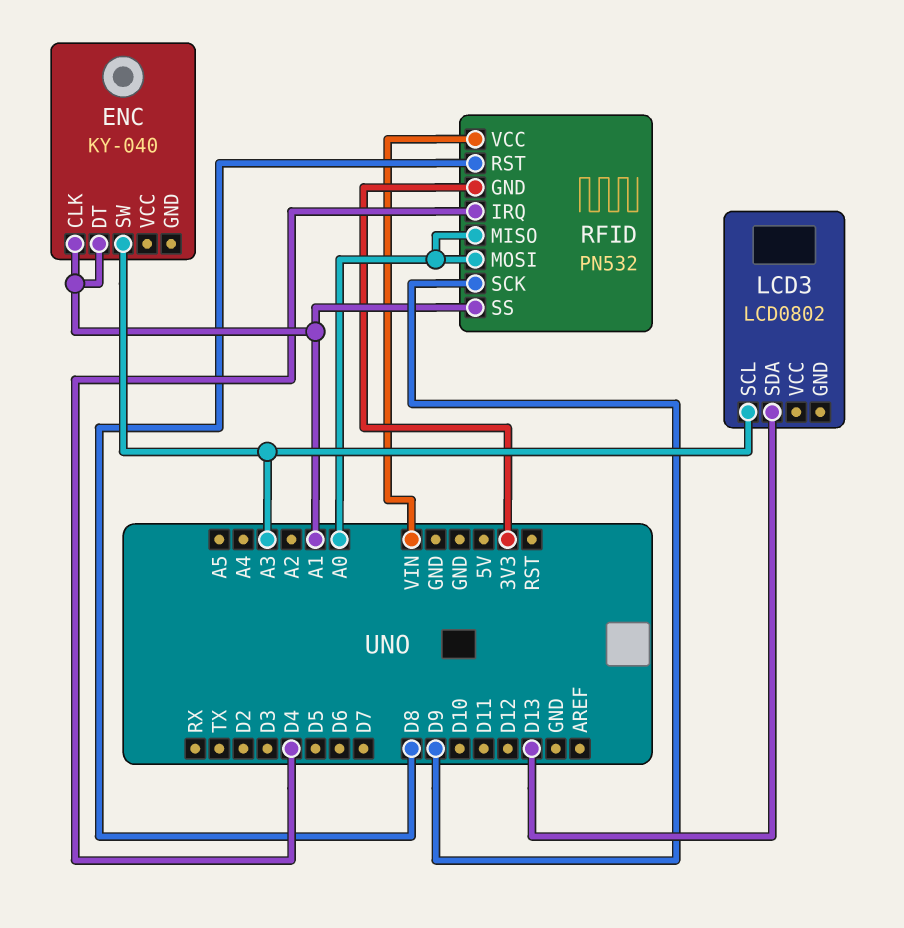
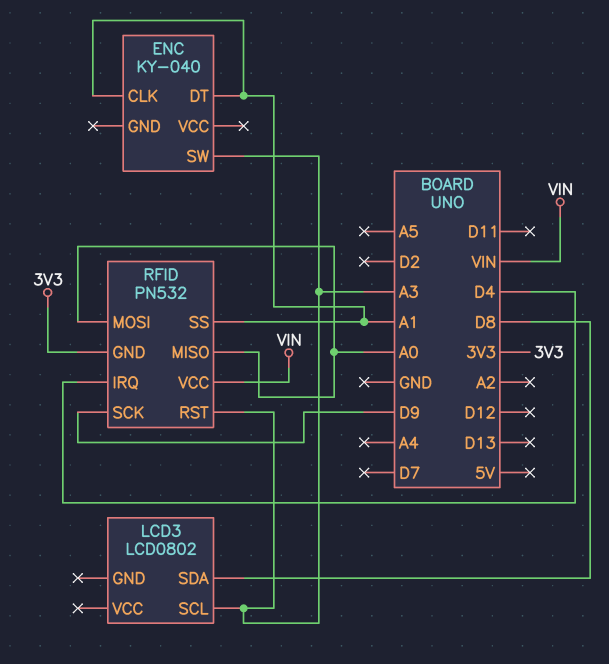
LCD3 pin SDA: D13 -> D8
RFID pin RST: D8 -> A3

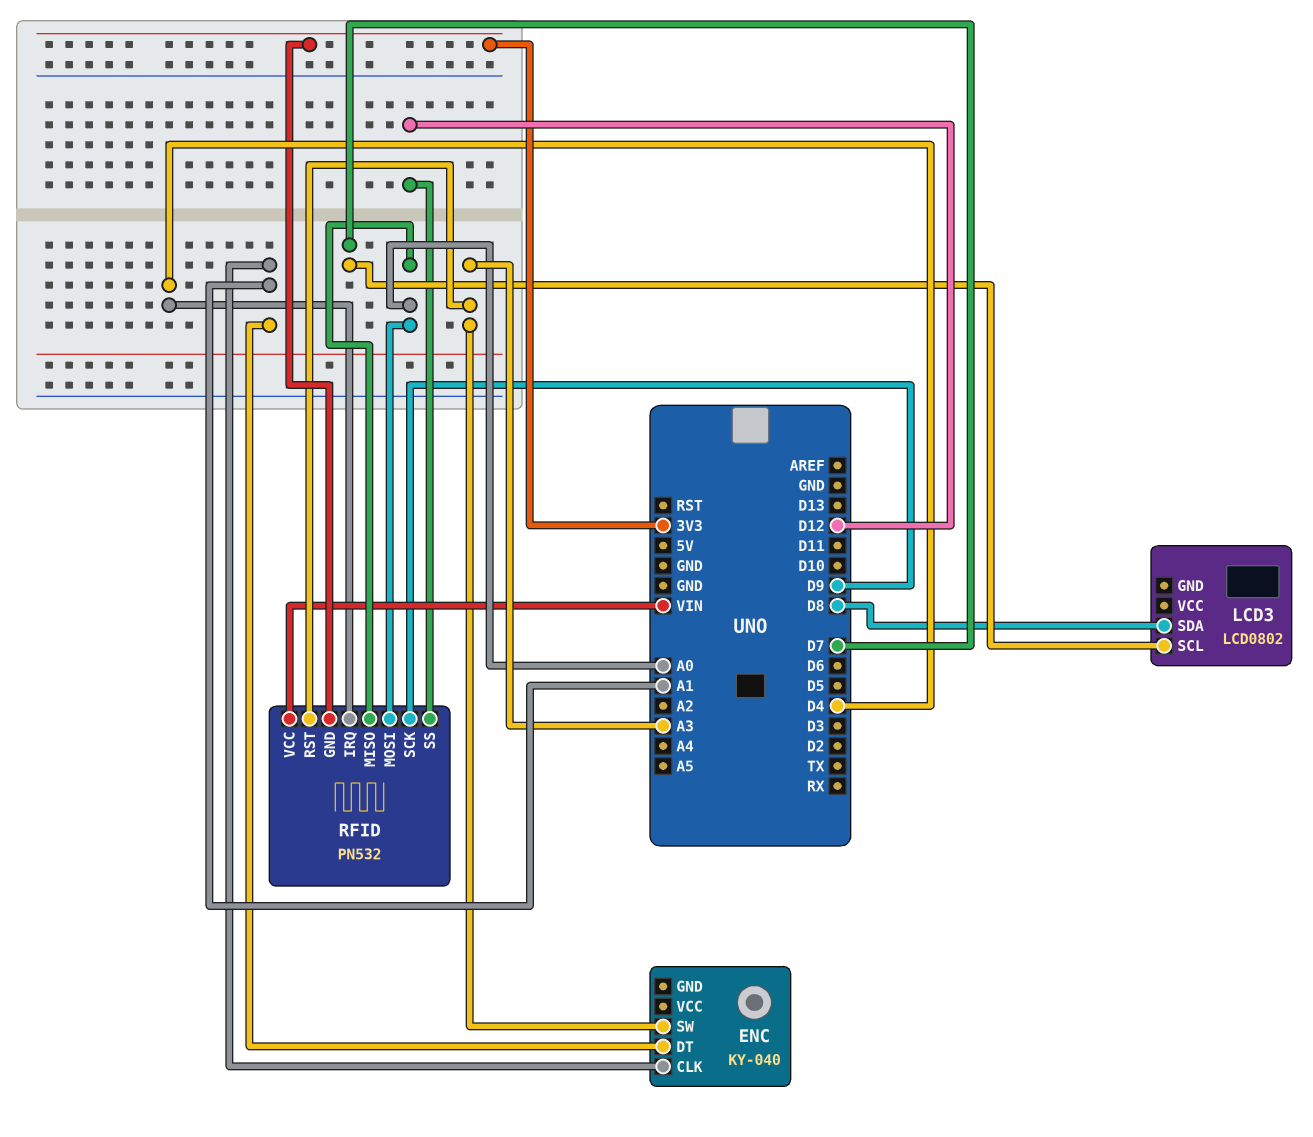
LCD3 pin SCL: A3 -> D7
RFID pin SS: A1 -> D12

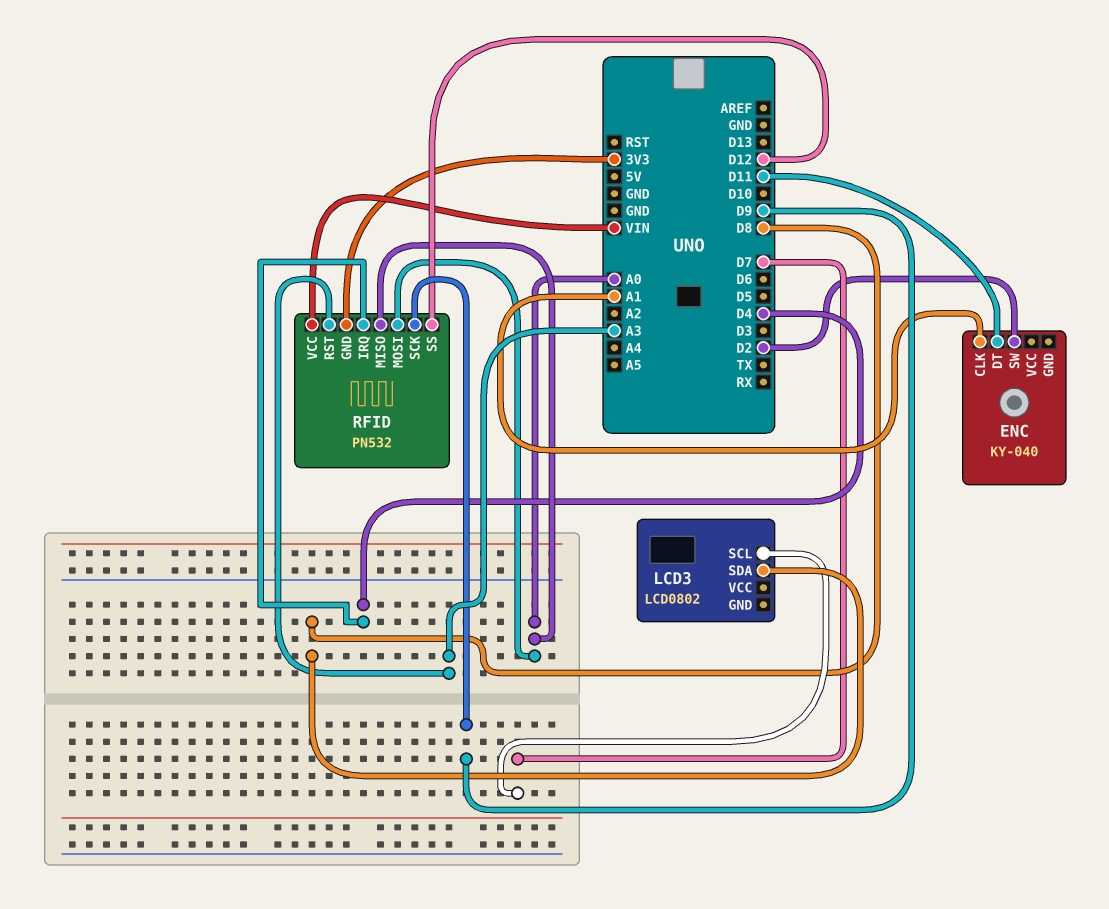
ENC pin DT: A1 -> D11
ENC pin SW: A3 -> D2

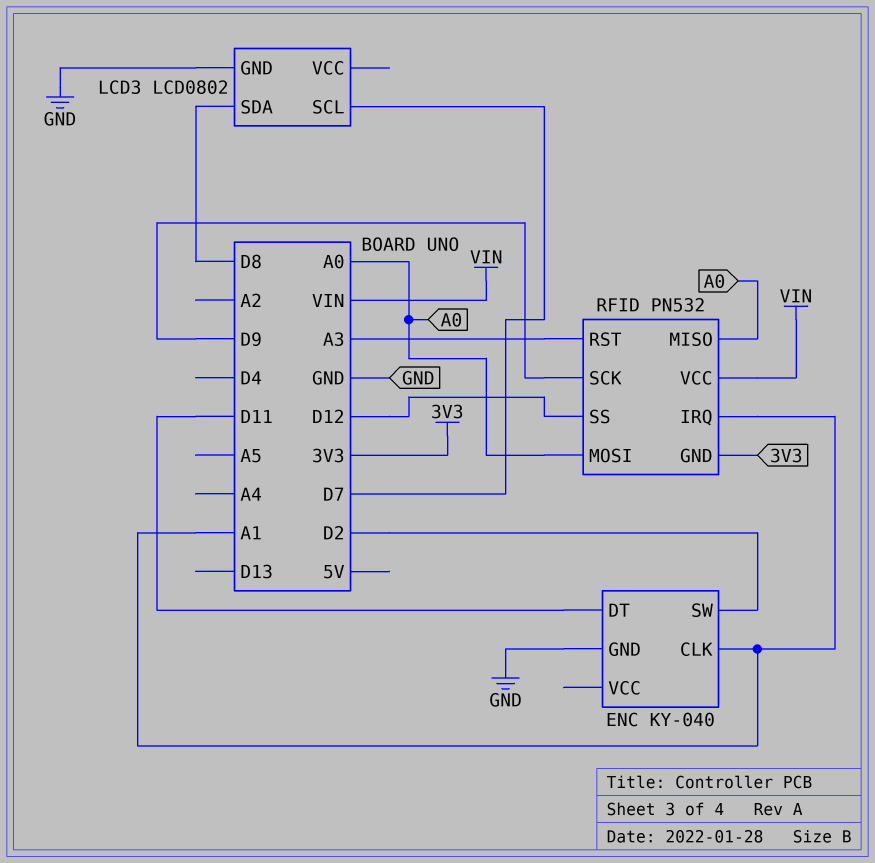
ENC pin GND: none -> GND
LCD3 pin GND: none -> GND
RFID pin IRQ: D4 -> A1

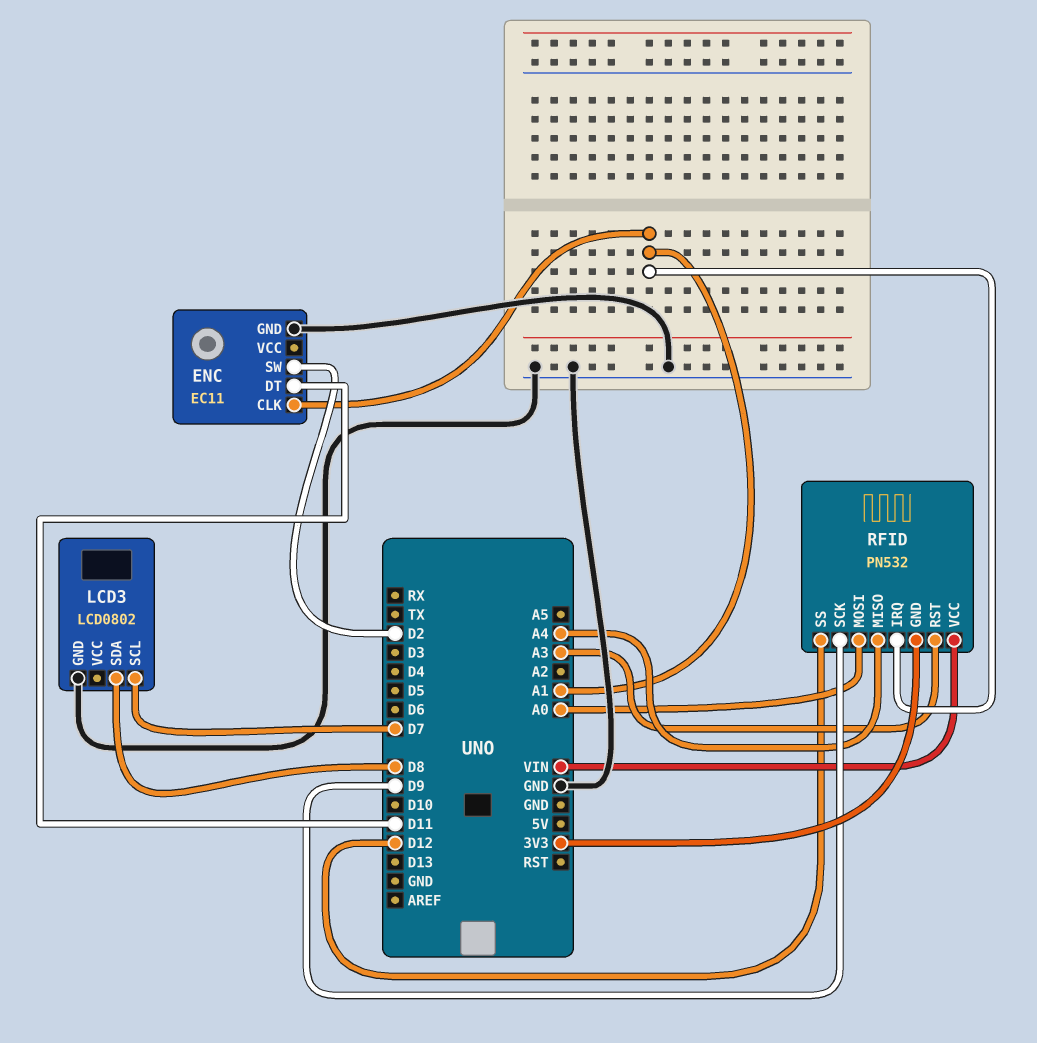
ENC: KY-040 -> EC11
RFID pin MISO: A0 -> A4

